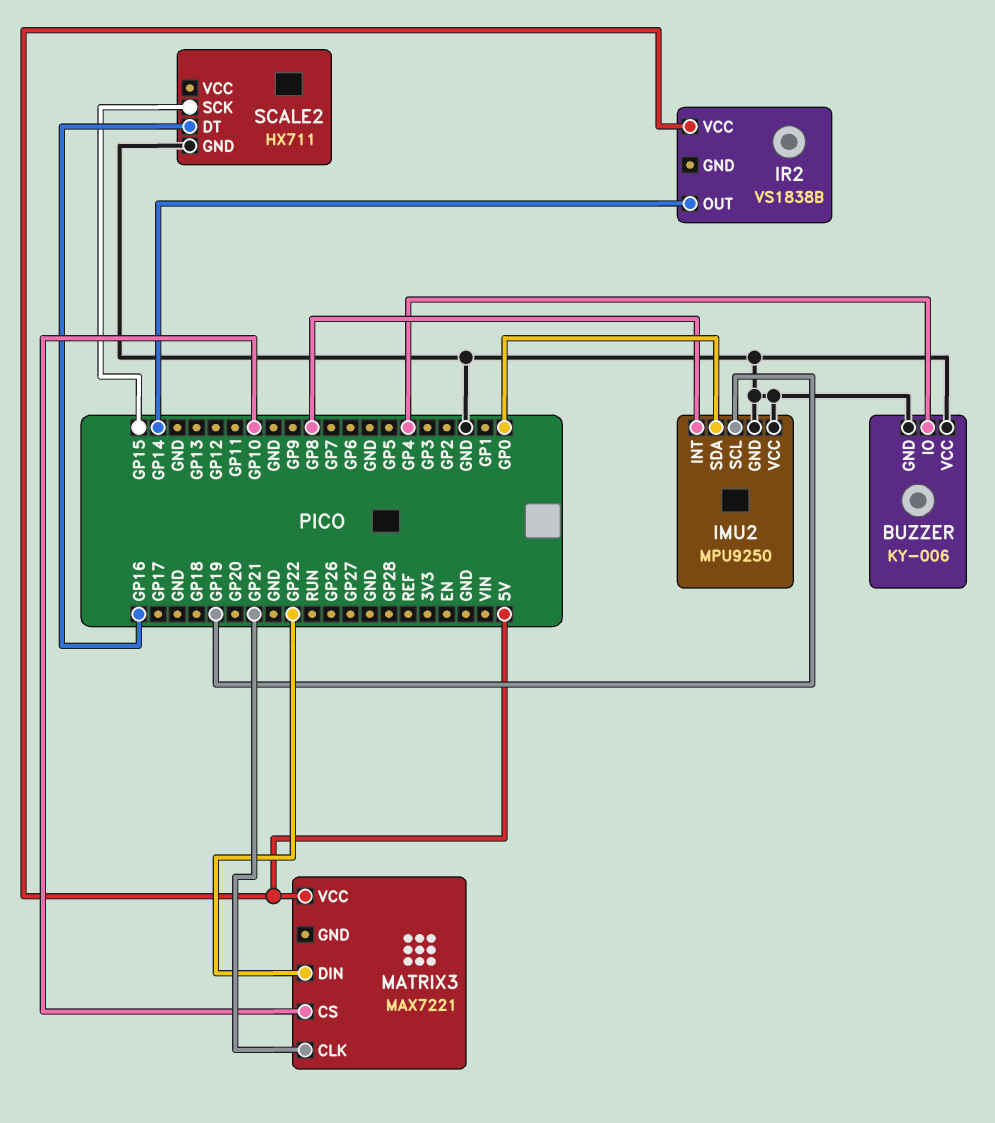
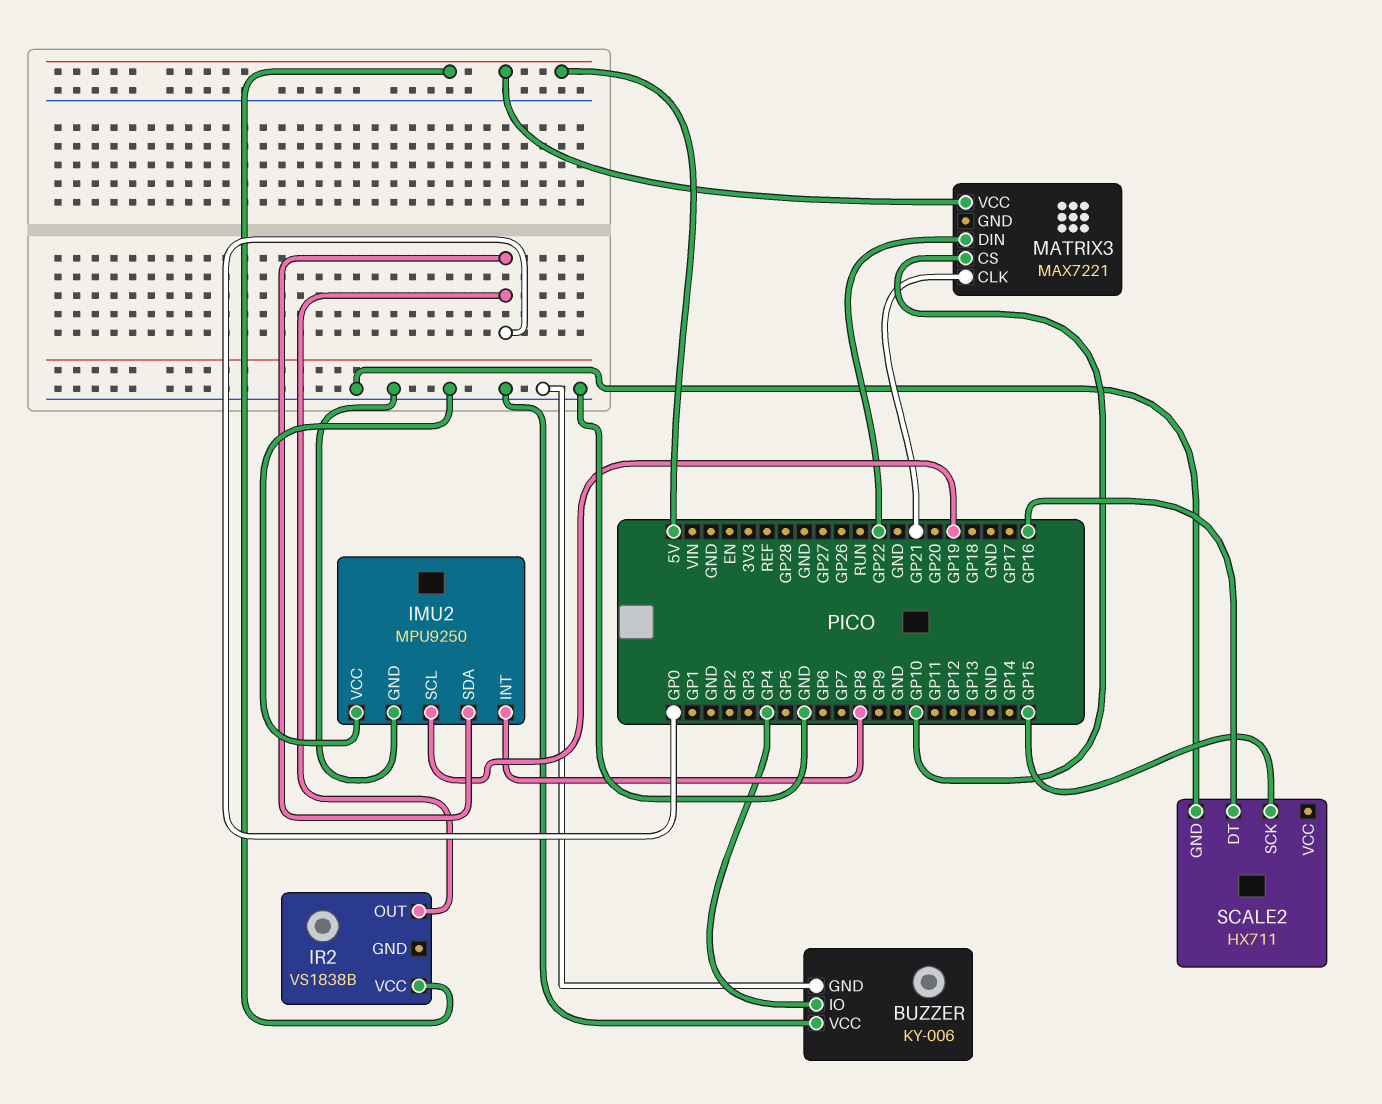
IR2 pin OUT: GP14 -> GP0

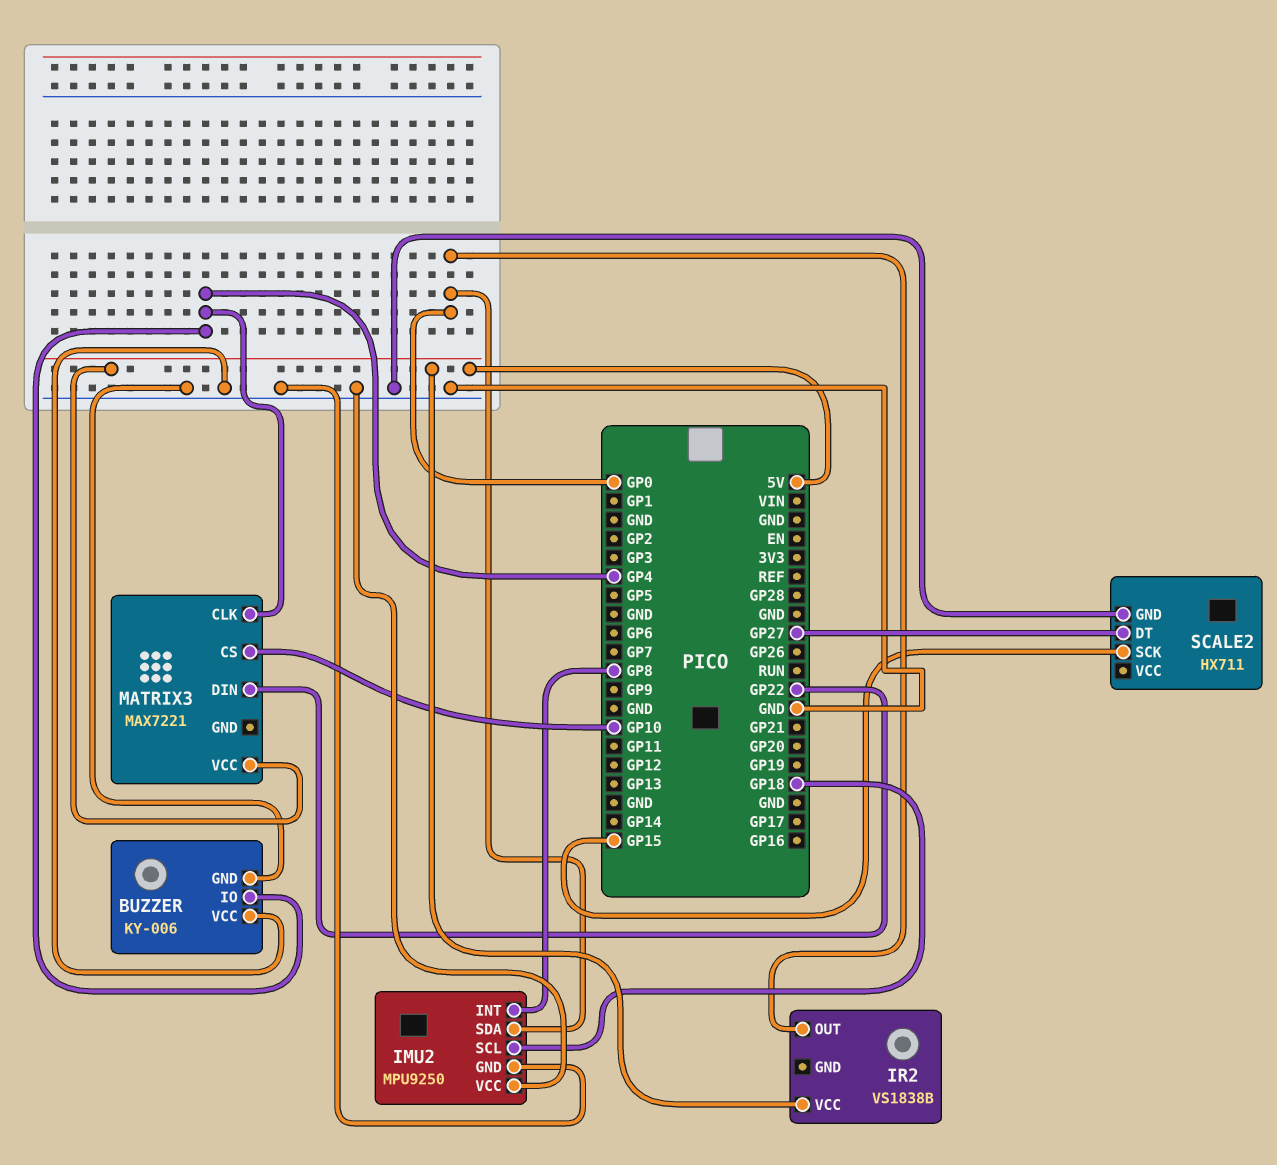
IMU2 pin SCL: GP19 -> GP18
MATRIX3 pin CLK: GP21 -> GP4
SCALE2 pin DT: GP16 -> GP27

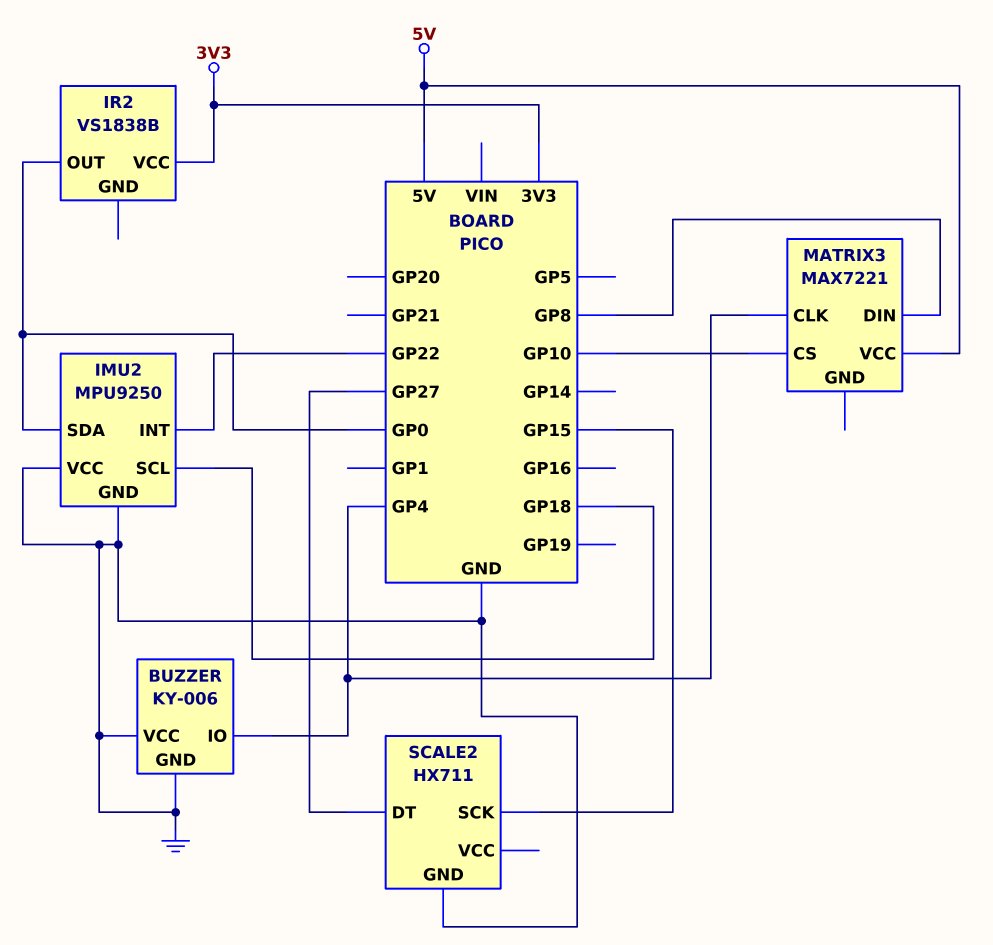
IMU2 pin INT: GP8 -> GP22
IR2 pin VCC: 5V -> 3V3
MATRIX3 pin DIN: GP22 -> GP8

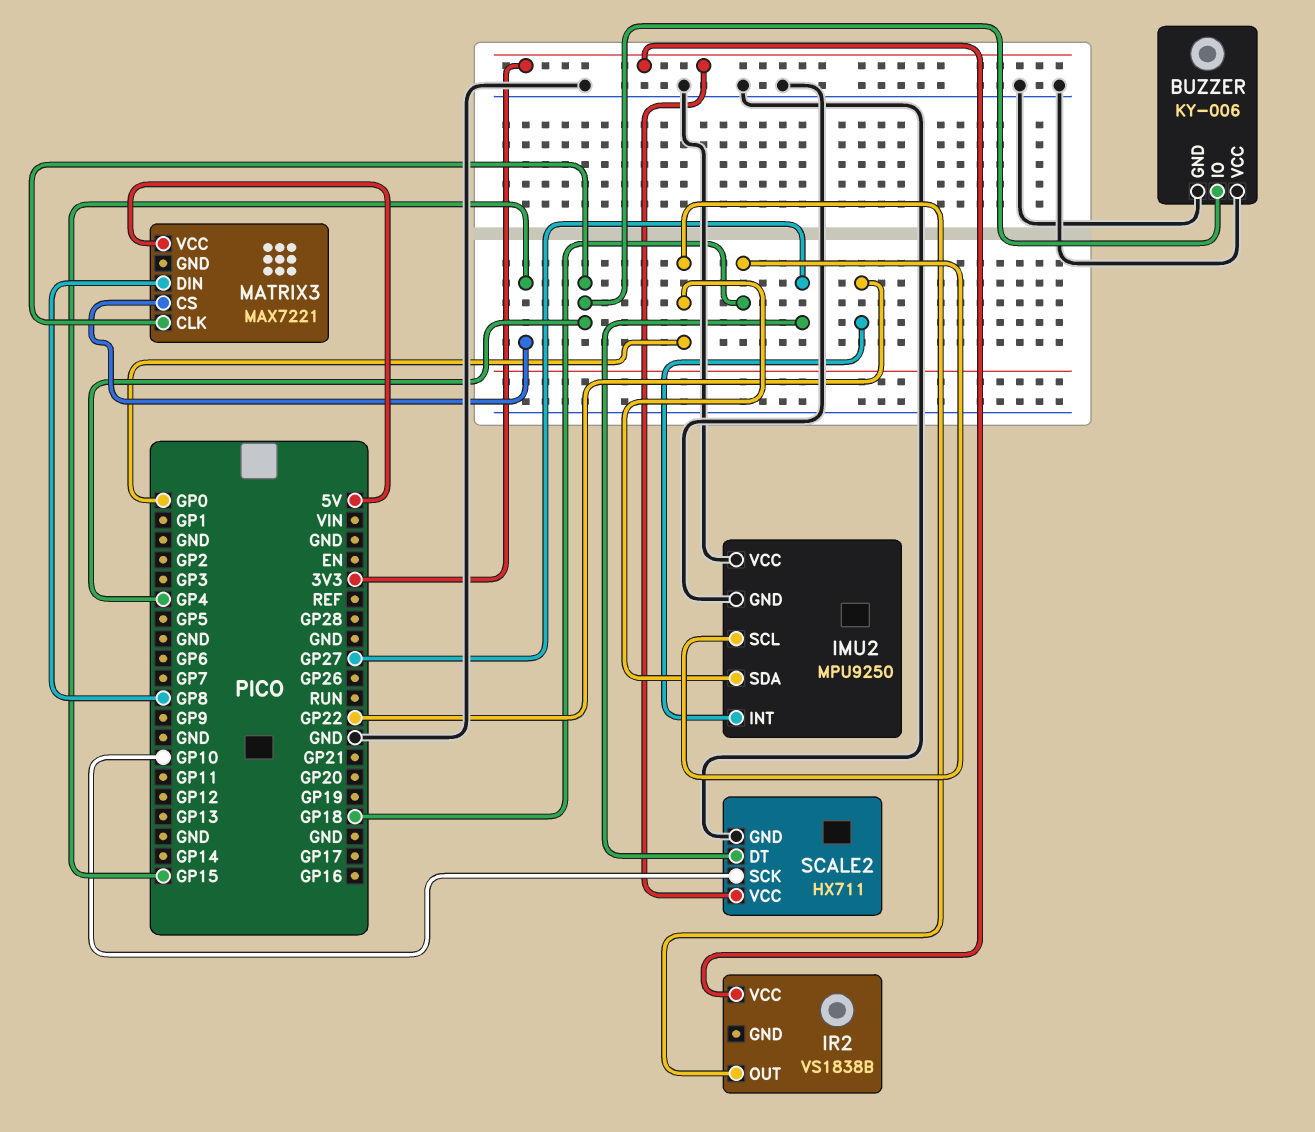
MATRIX3 pin CS: GP10 -> GP15
SCALE2 pin SCK: GP15 -> GP10
SCALE2 pin VCC: none -> 3V3

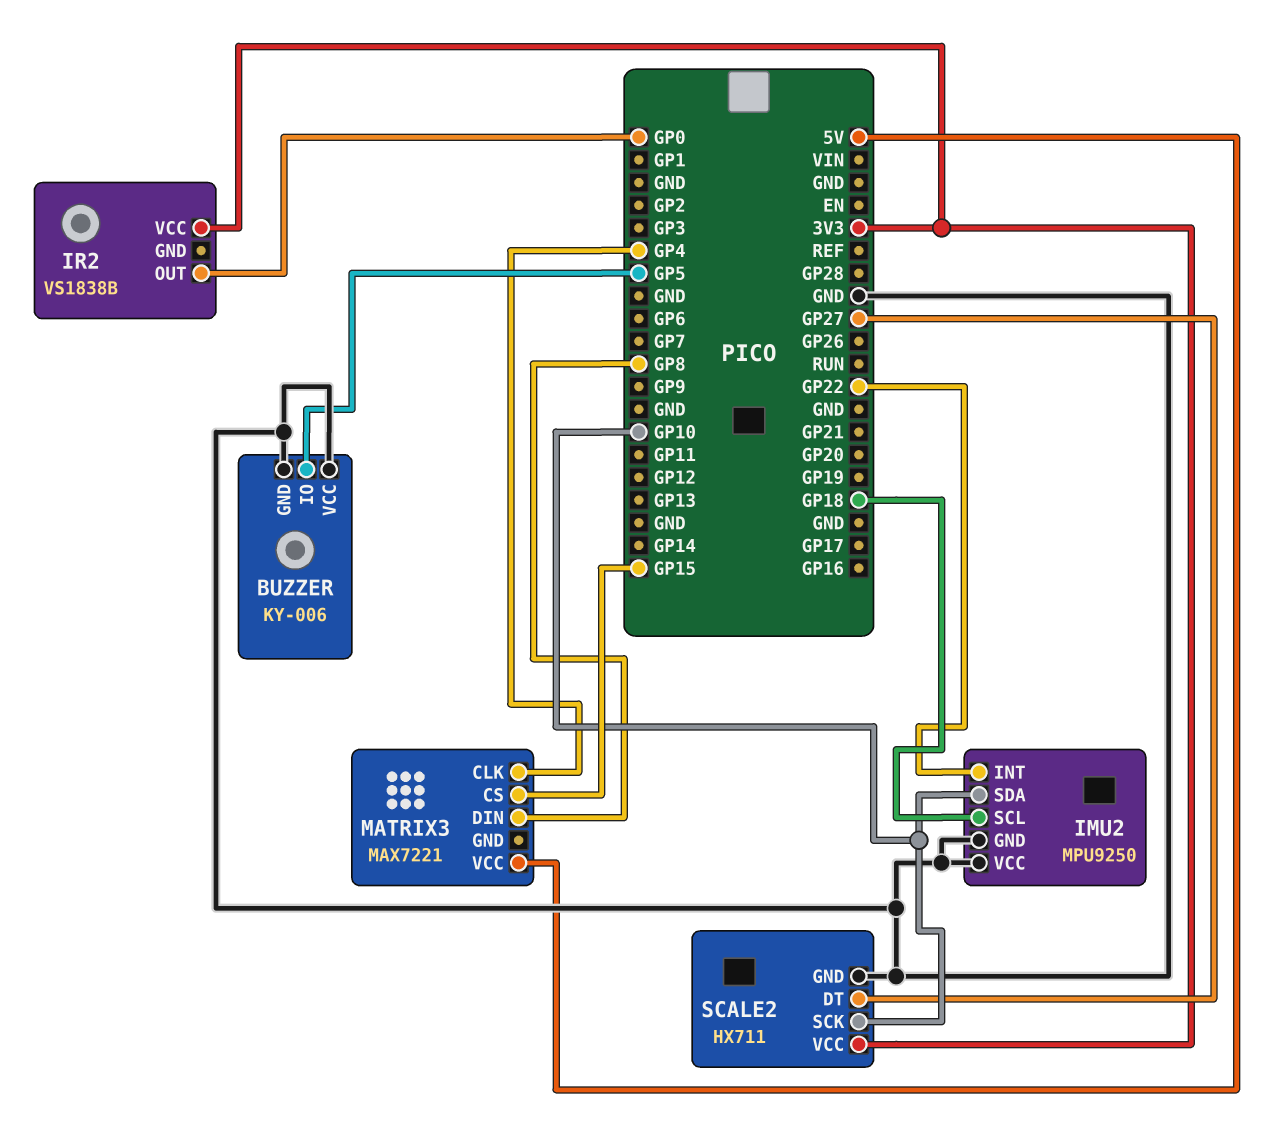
BUZZER pin IO: GP4 -> GP5
IMU2 pin SDA: GP0 -> GP10

